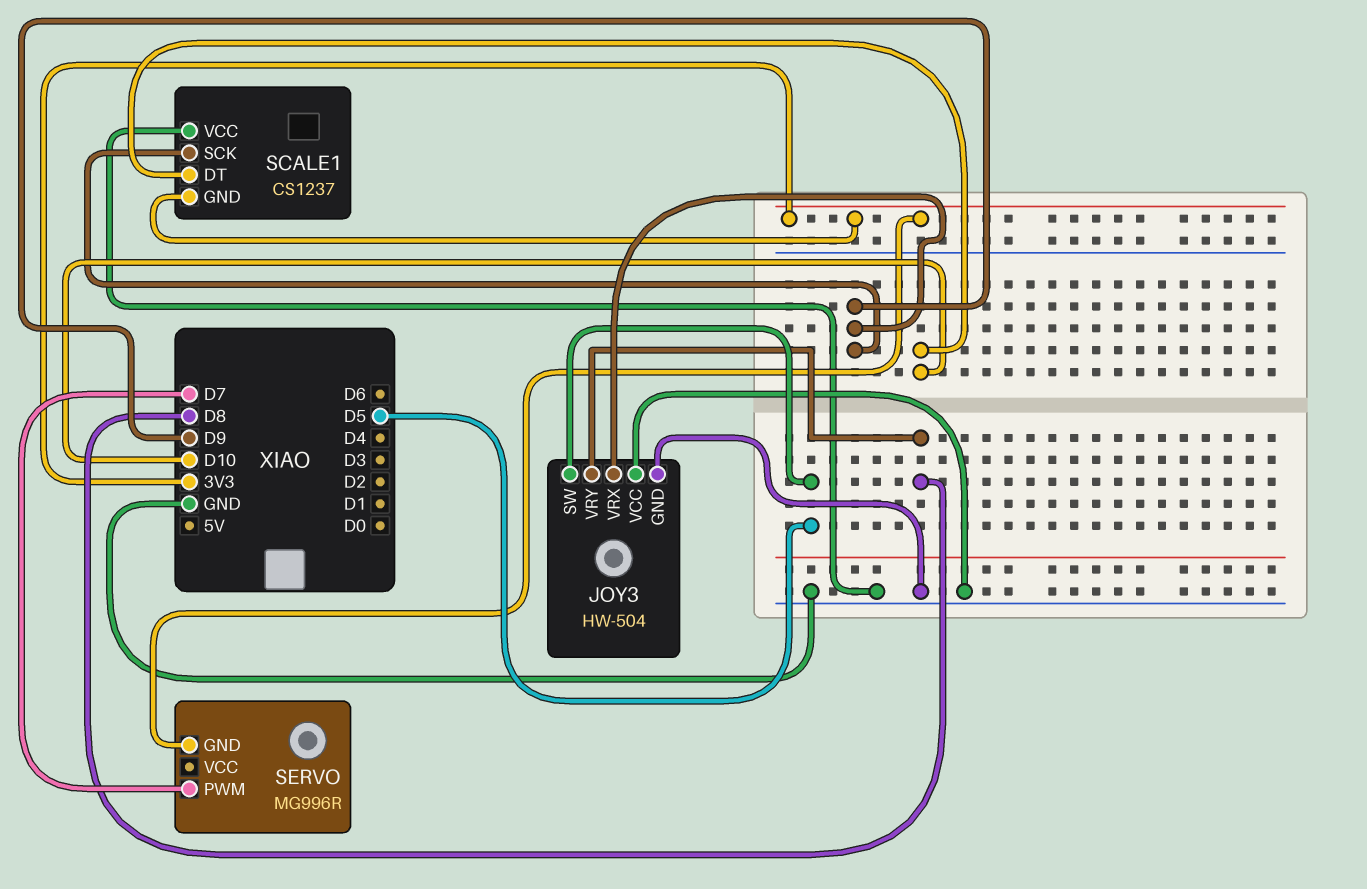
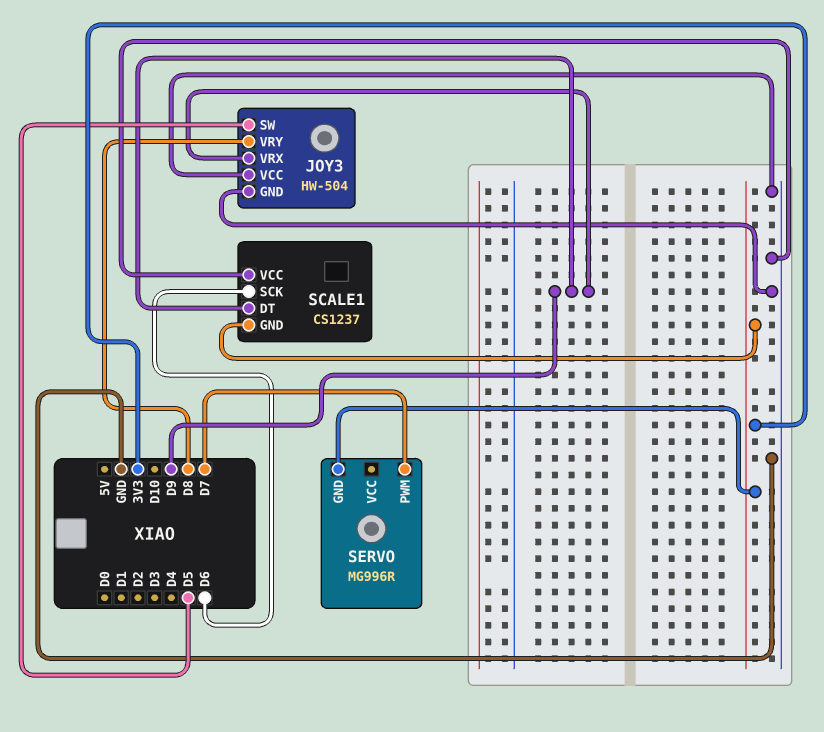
SCALE1 pin DT: D10 -> D9
SCALE1 pin SCK: D9 -> D6

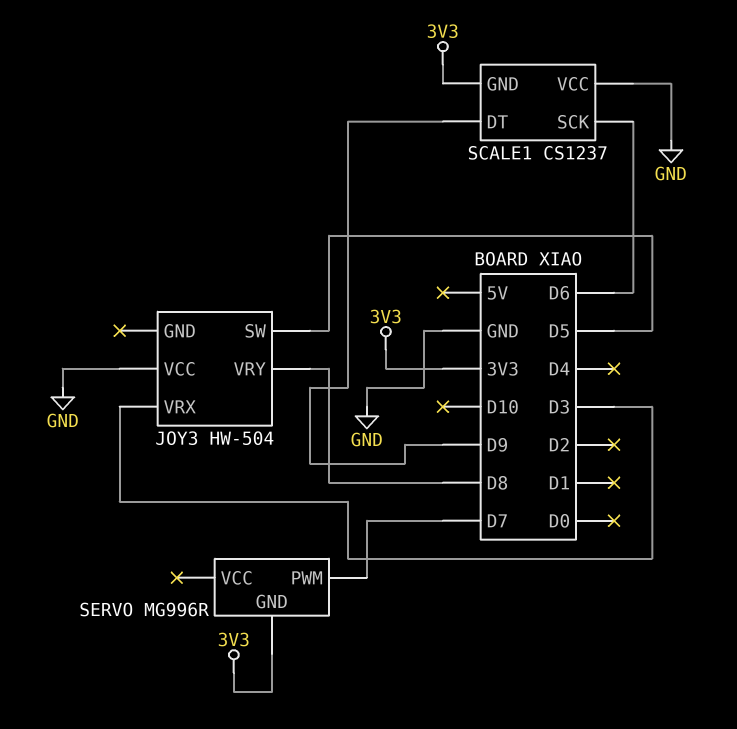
JOY3 pin GND: GND -> none
JOY3 pin VRX: D9 -> D3

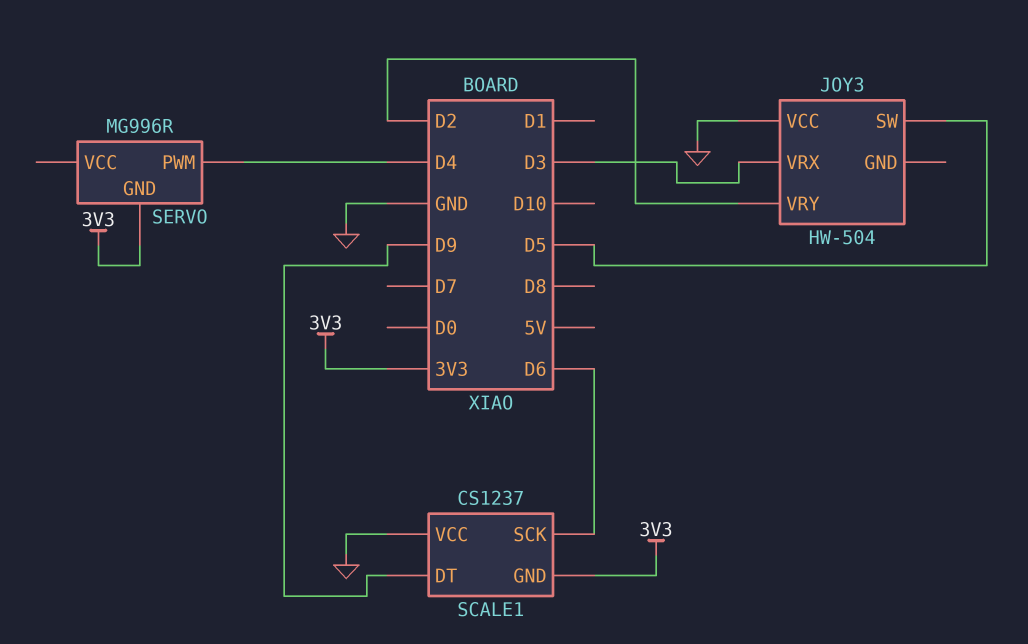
JOY3 pin VRY: D8 -> D2
SERVO pin PWM: D7 -> D4

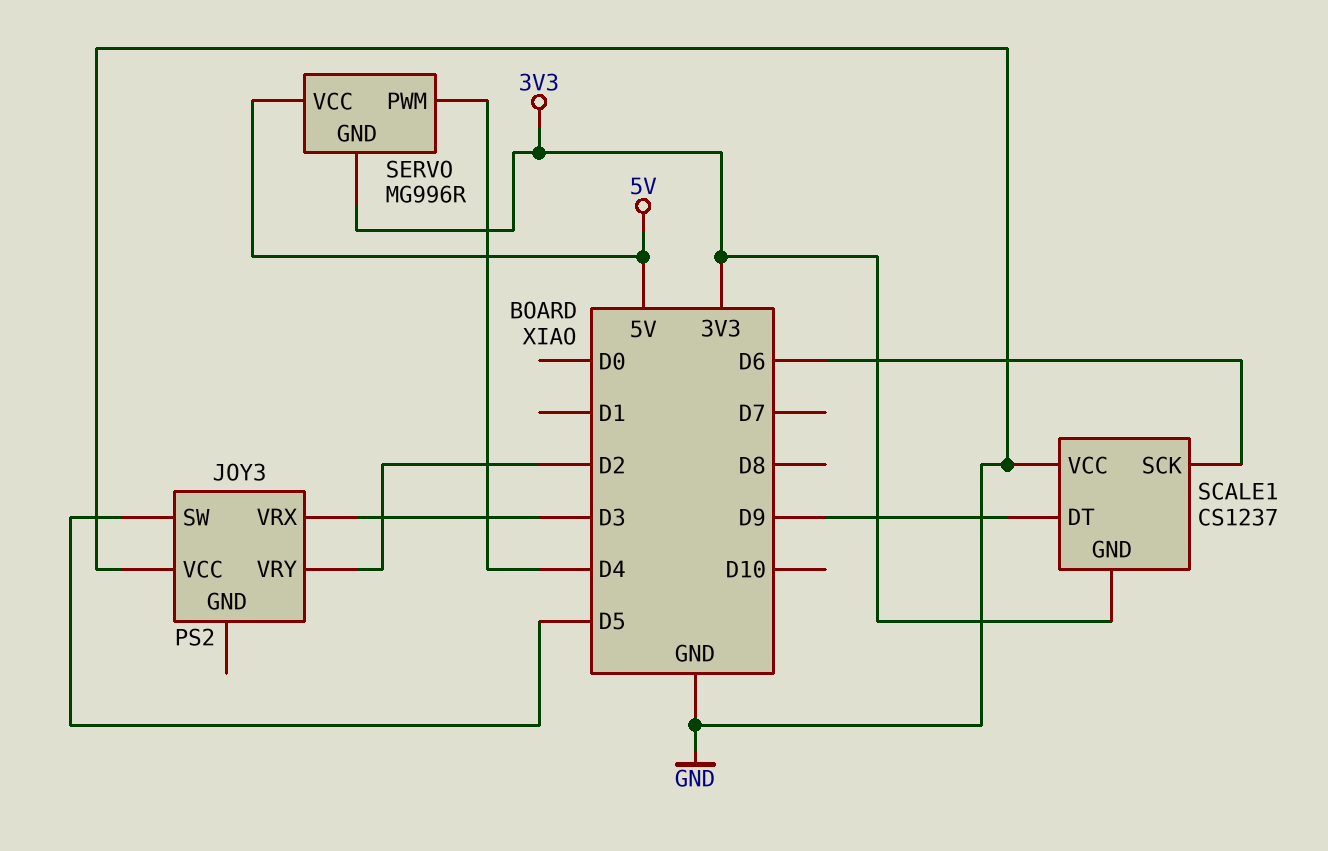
JOY3: HW-504 -> PS2
SERVO pin VCC: none -> 5V

